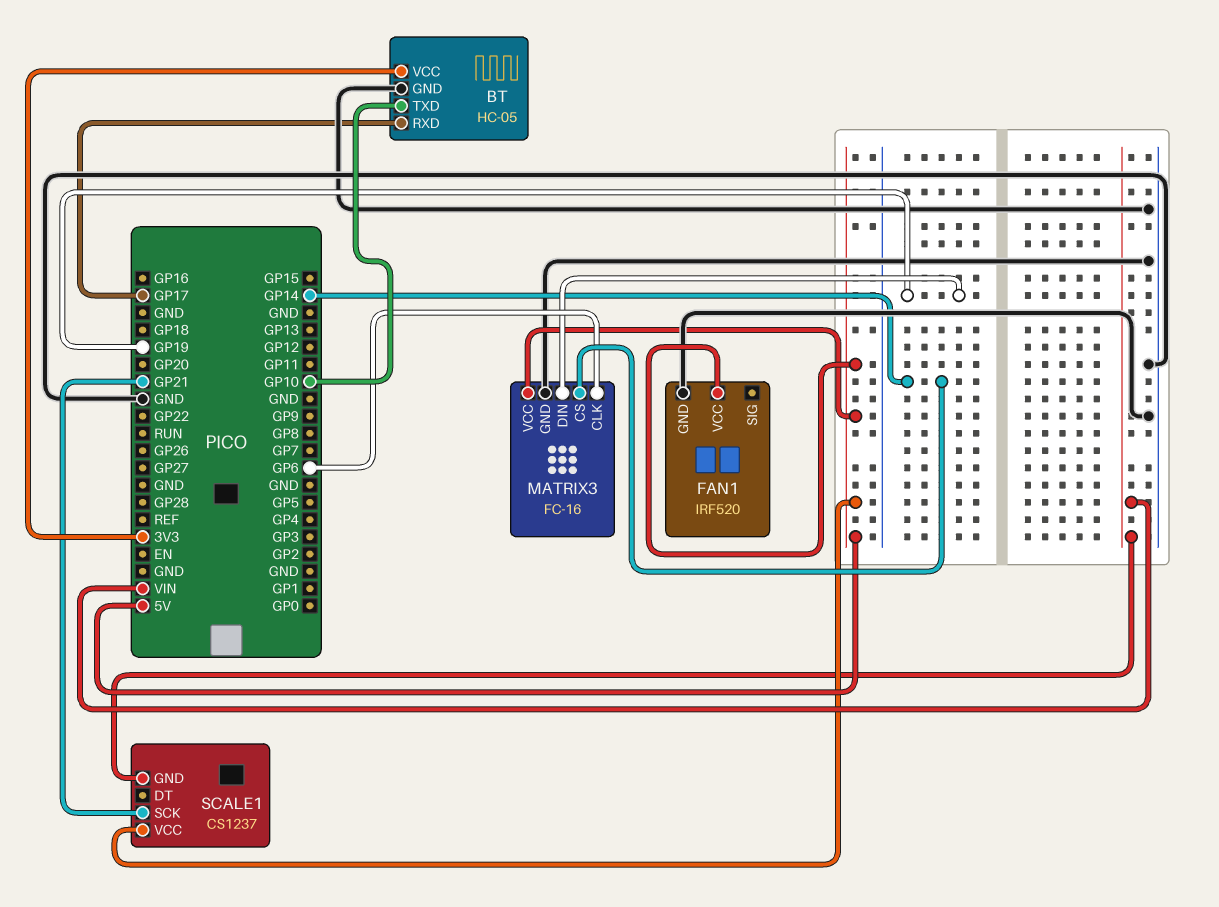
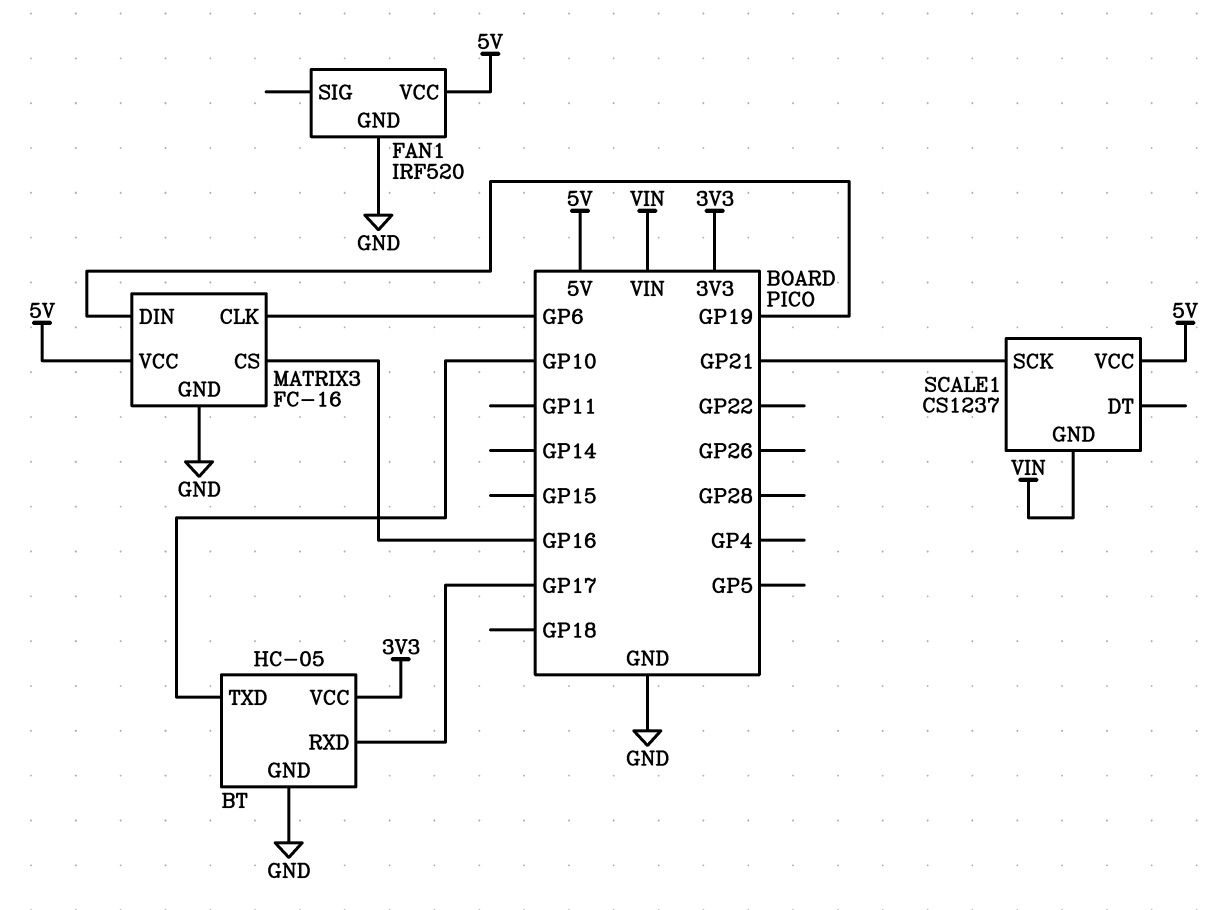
MATRIX3 pin CS: GP14 -> GP16

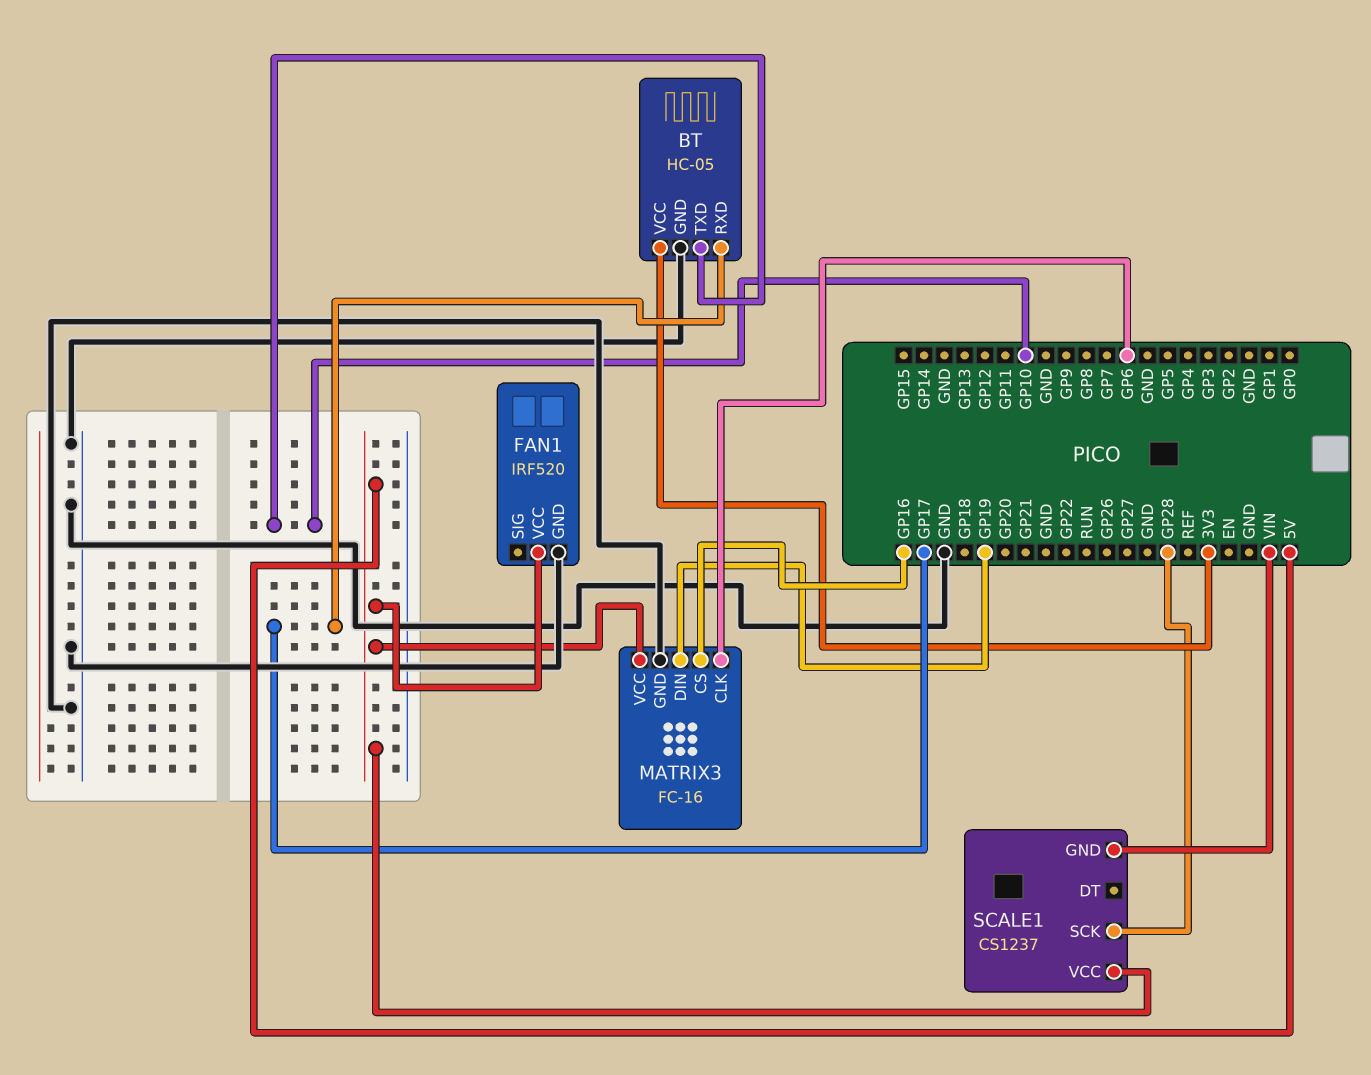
SCALE1 pin SCK: GP21 -> GP28

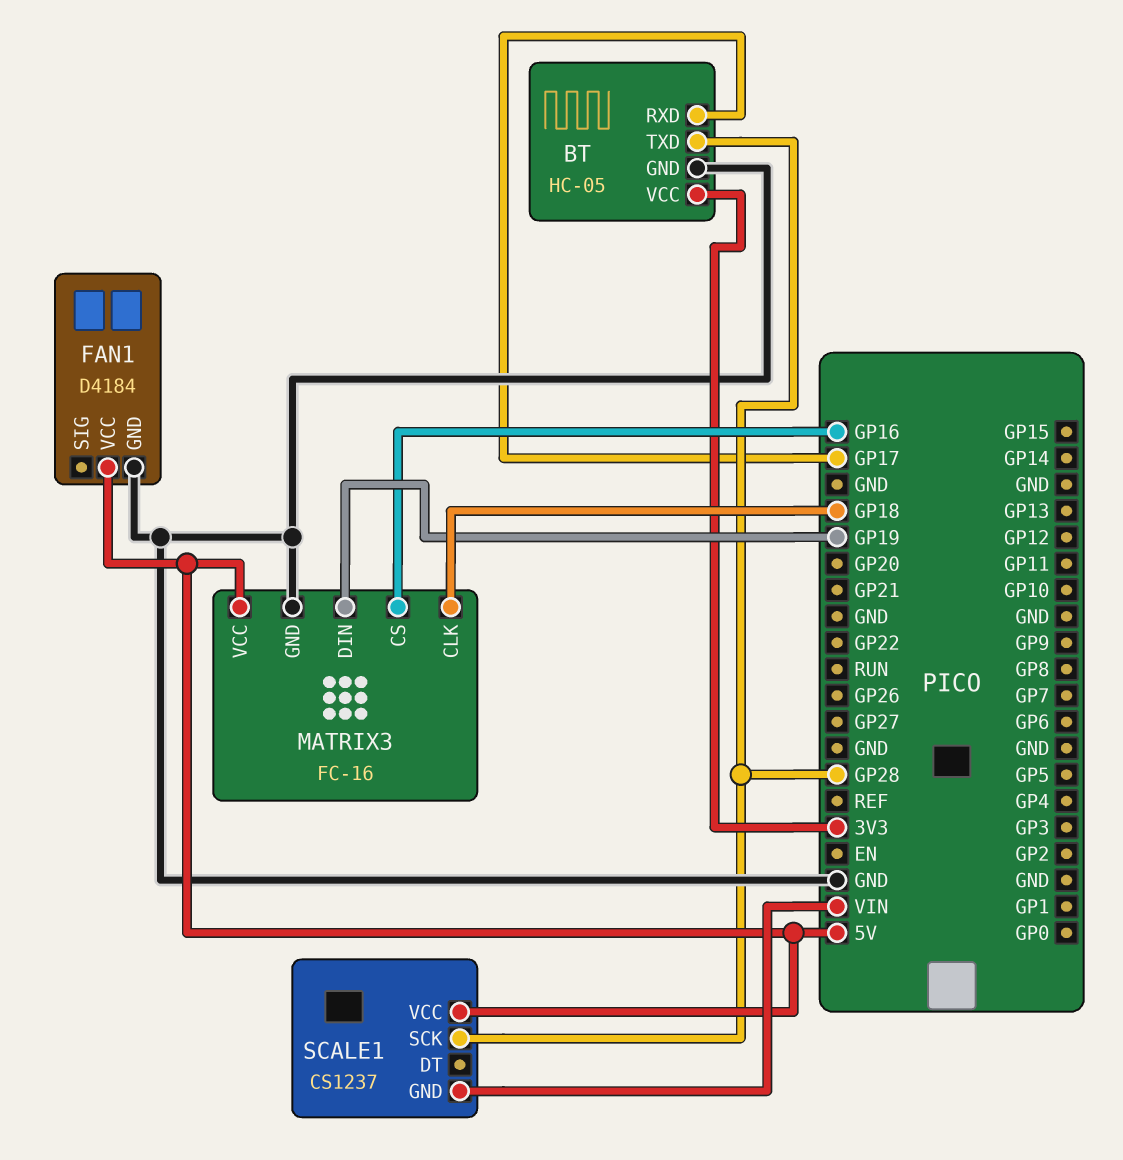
BT pin TXD: GP10 -> GP28
FAN1: IRF520 -> D4184
MATRIX3 pin CLK: GP6 -> GP18

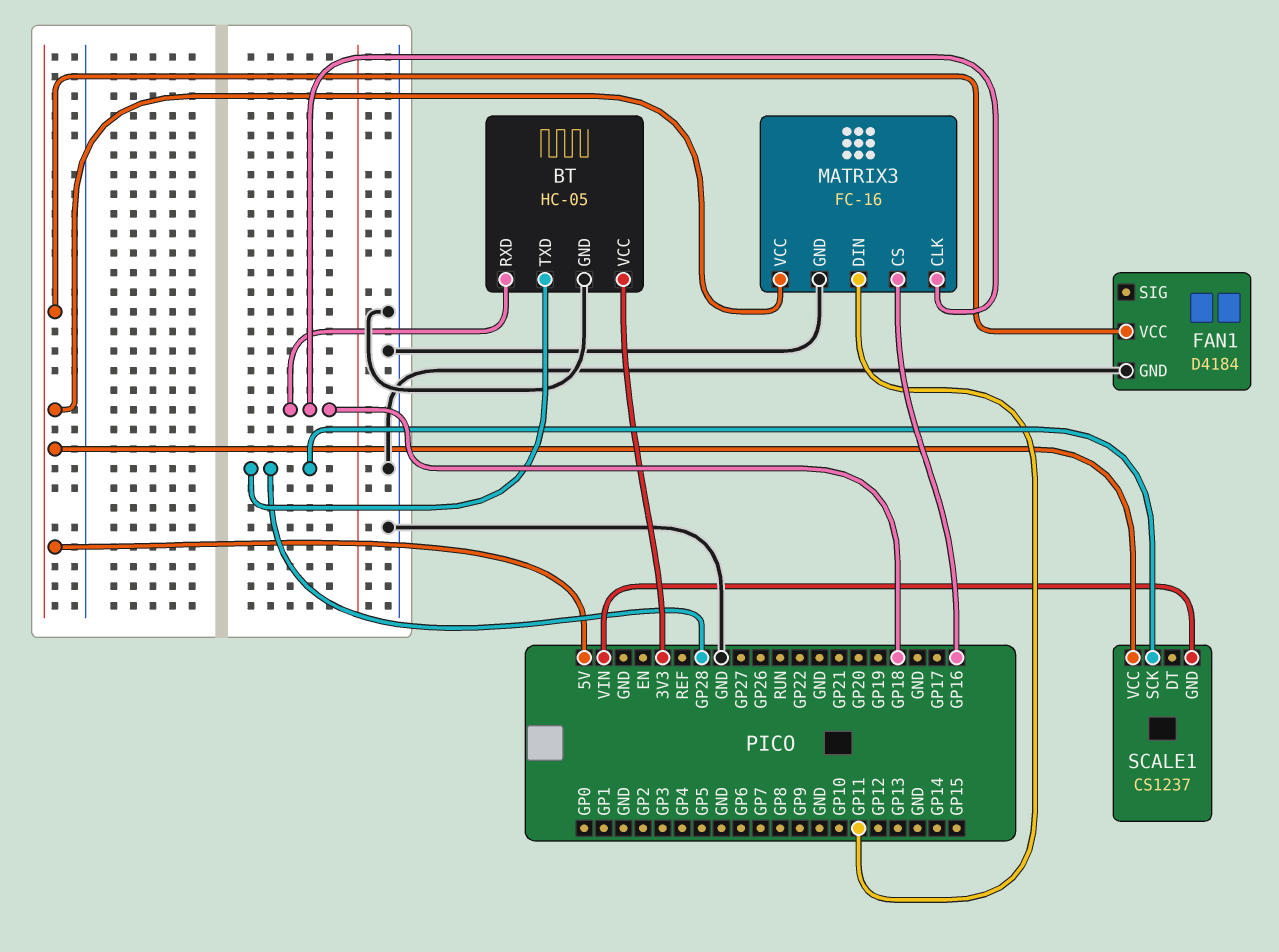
BT pin RXD: GP17 -> GP18
MATRIX3 pin DIN: GP19 -> GP11

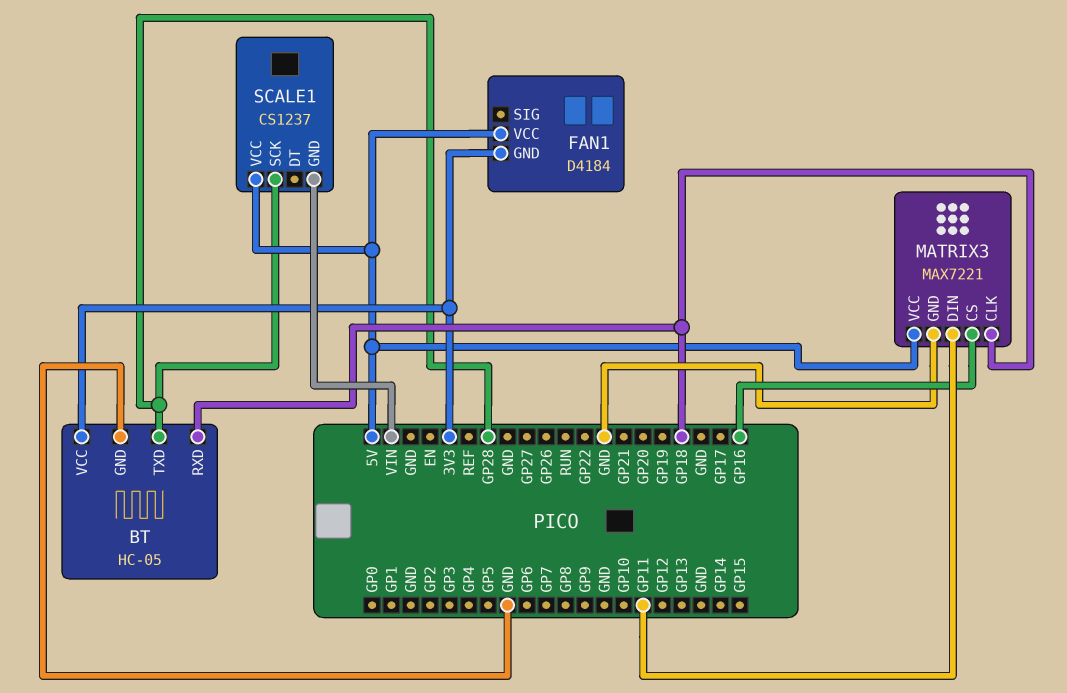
FAN1 pin GND: GND -> 3V3
MATRIX3: FC-16 -> MAX7221

